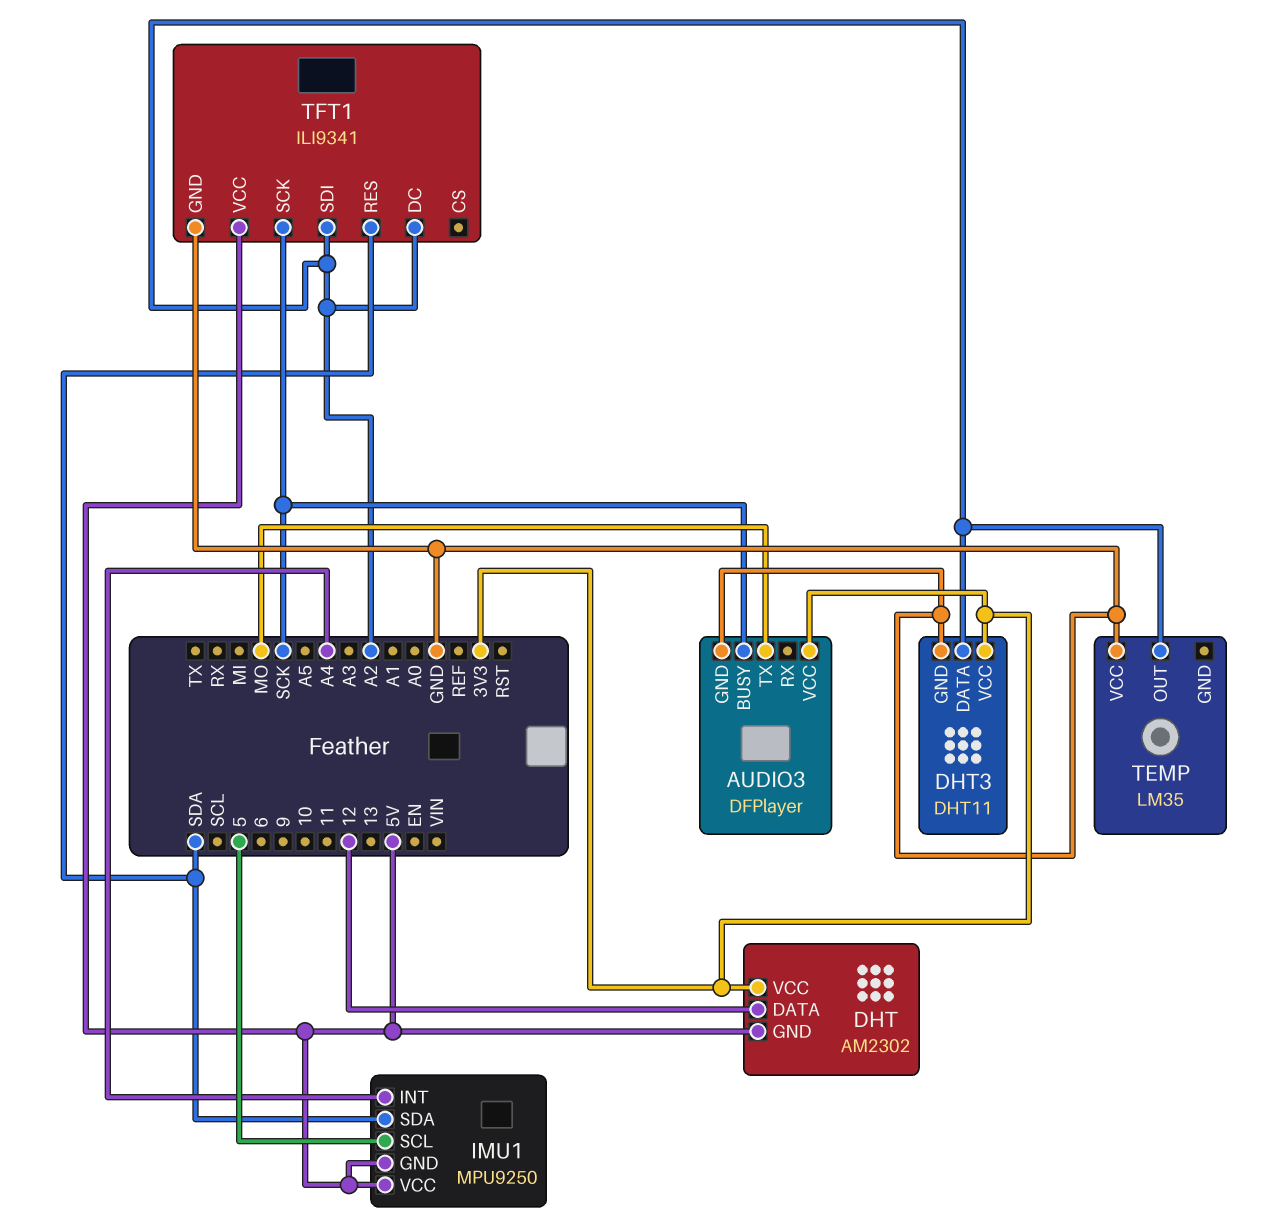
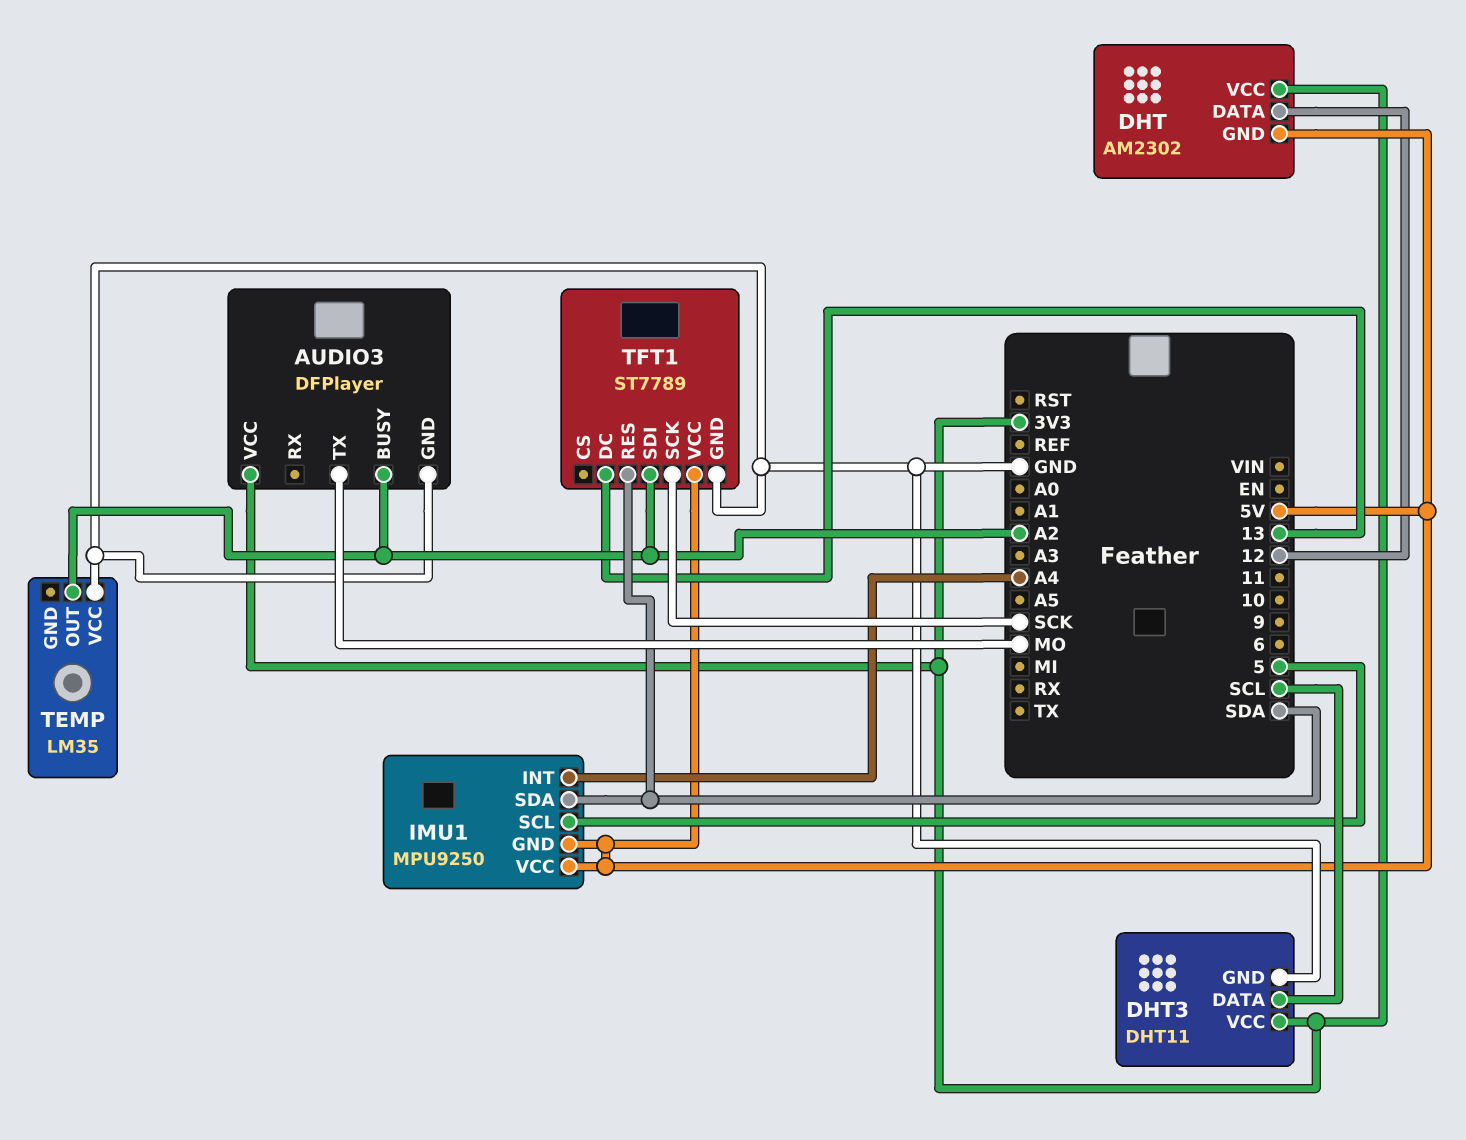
AUDIO3 pin BUSY: SCK -> A2
DHT3 pin DATA: A2 -> SCL
TFT1: ILI9341 -> ST7789
TFT1 pin DC: A2 -> 13

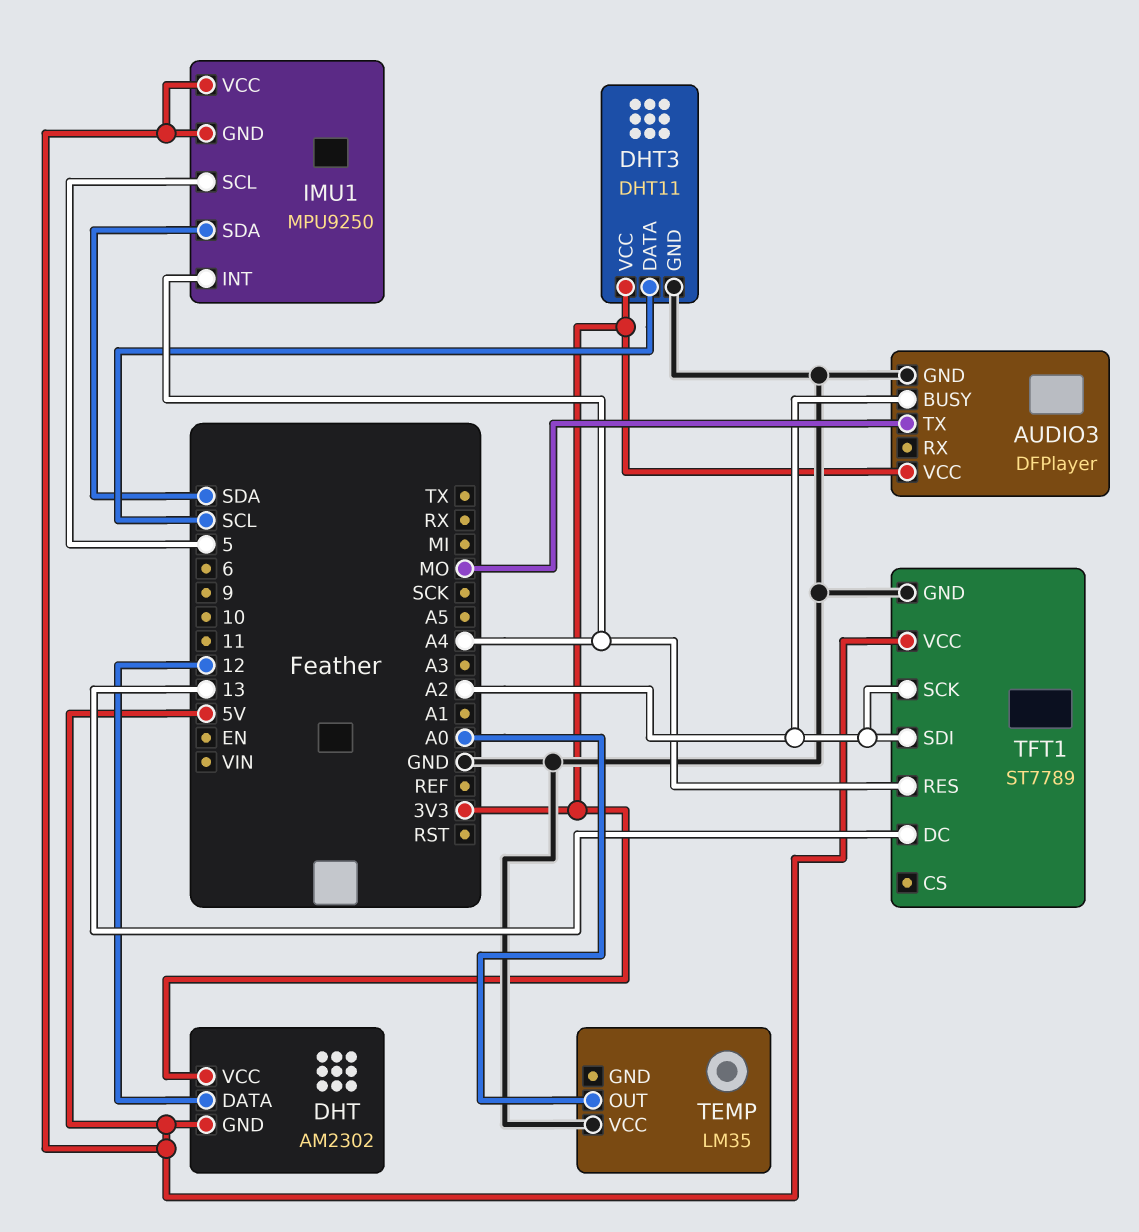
TEMP pin OUT: A2 -> A0
TFT1 pin RES: SDA -> A4
TFT1 pin SCK: SCK -> A2

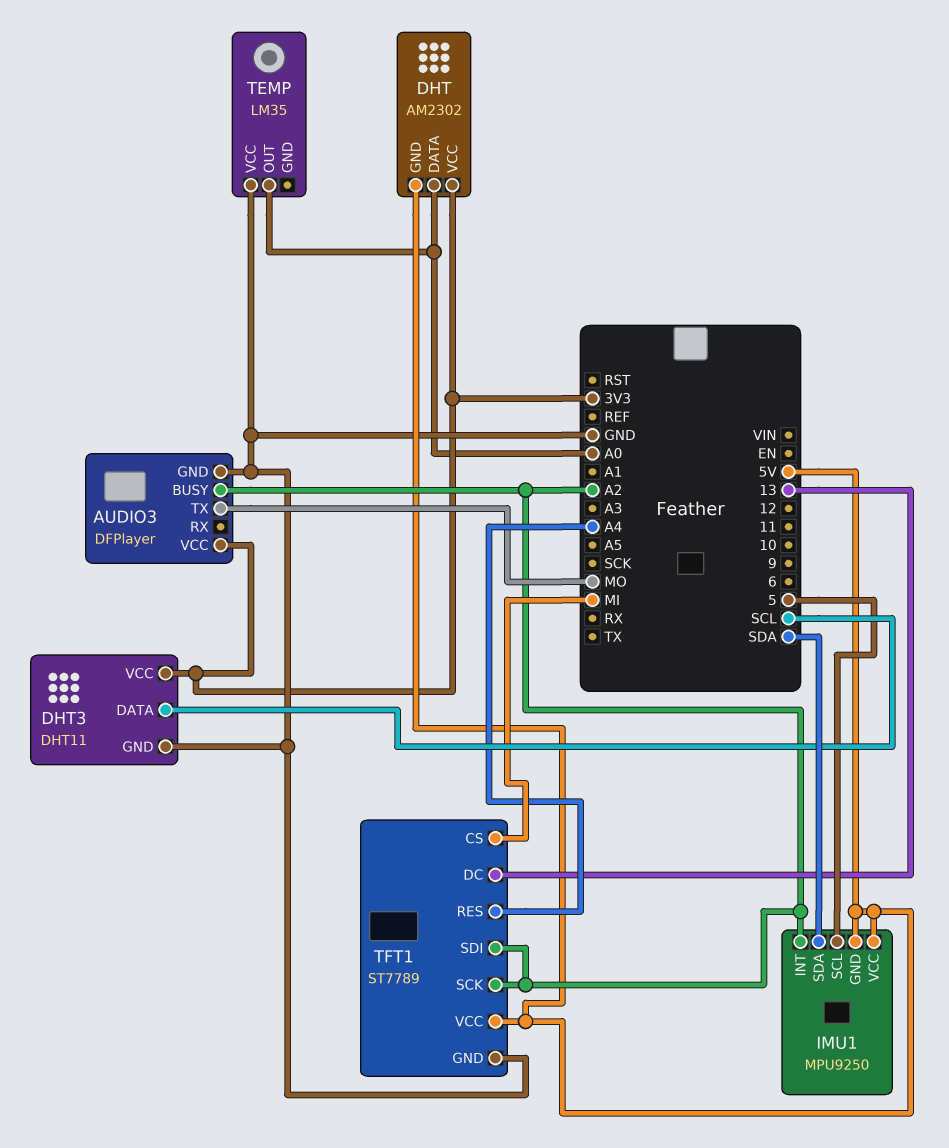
DHT pin DATA: 12 -> A0
IMU1 pin INT: A4 -> A2
TFT1 pin CS: none -> MI

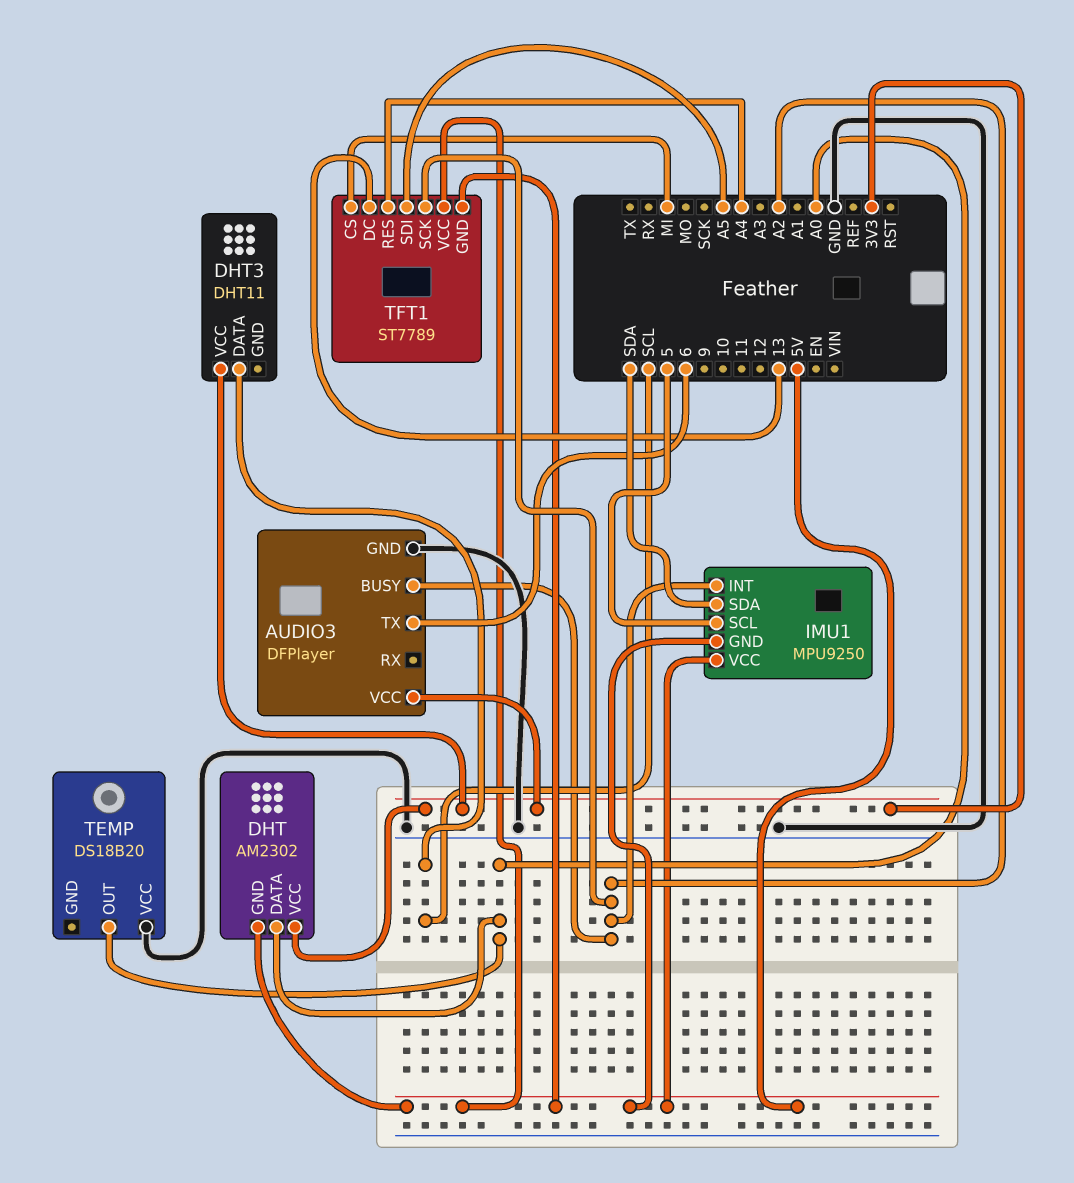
AUDIO3 pin TX: MO -> 6
DHT3 pin GND: GND -> none
TEMP: LM35 -> DS18B20
TFT1 pin GND: GND -> 5V
TFT1 pin SDI: A2 -> A5

